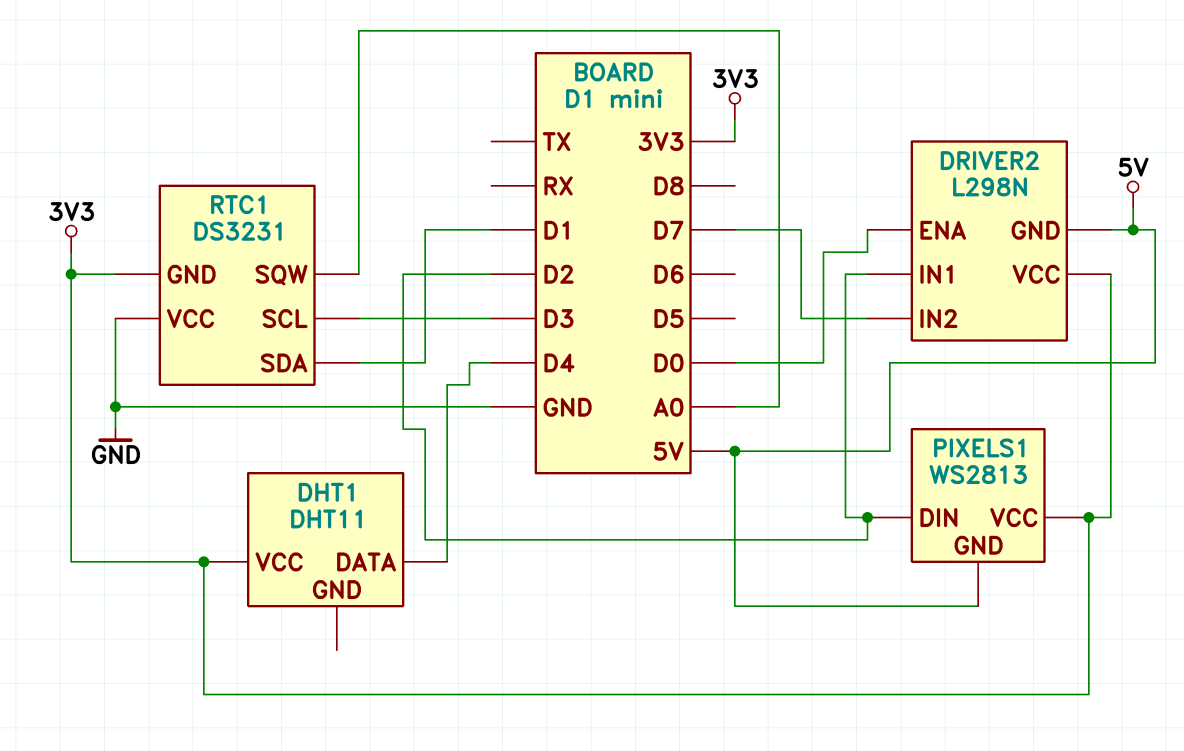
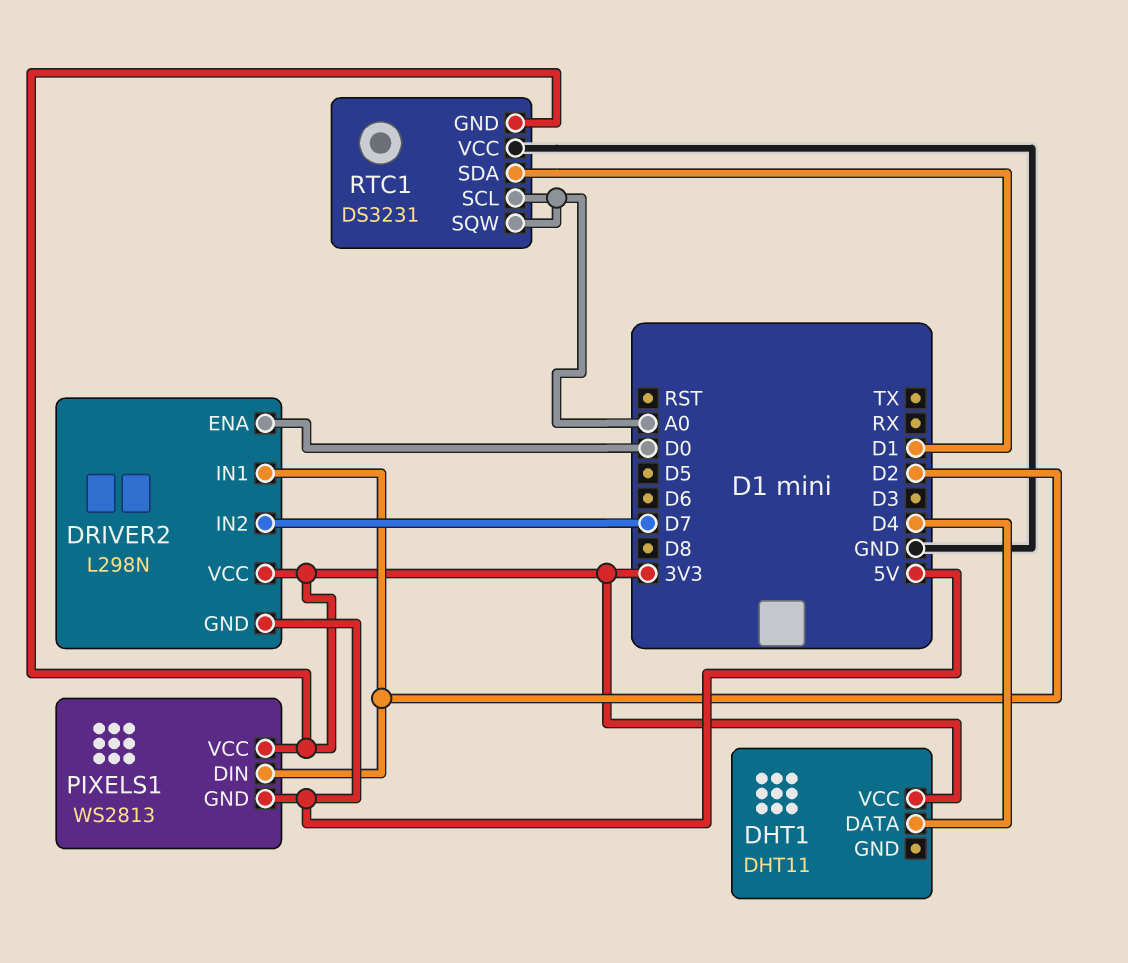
RTC1 pin SCL: D3 -> A0

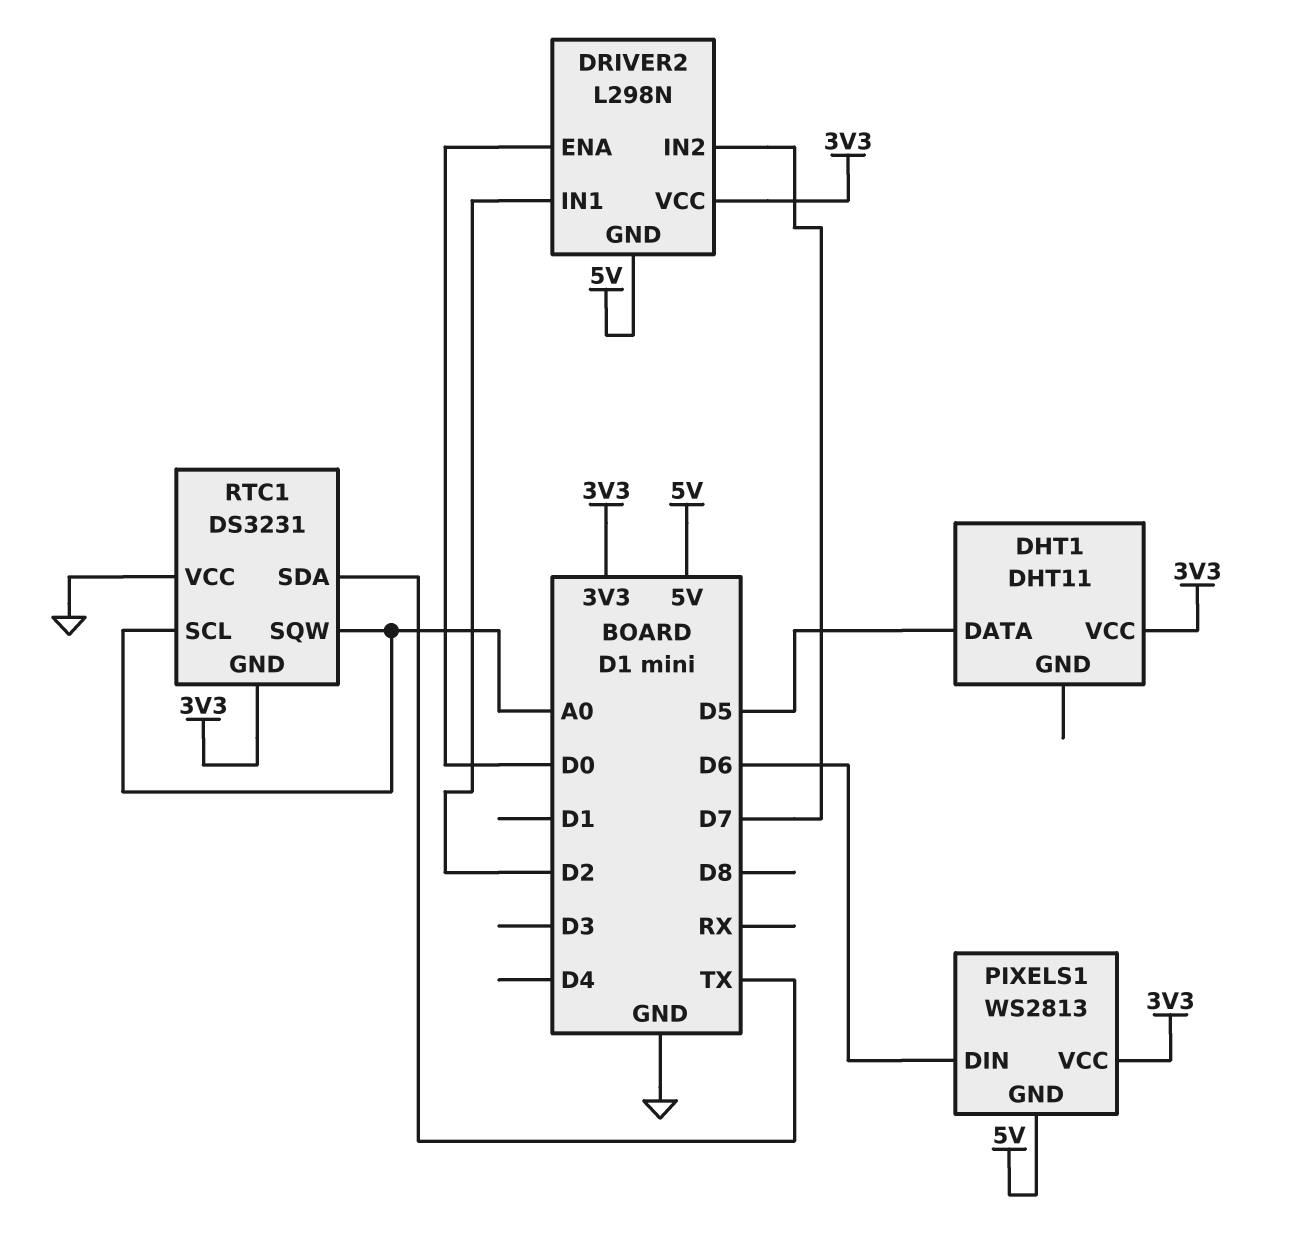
DHT1 pin DATA: D4 -> D5
PIXELS1 pin DIN: D2 -> D6
RTC1 pin SDA: D1 -> TX

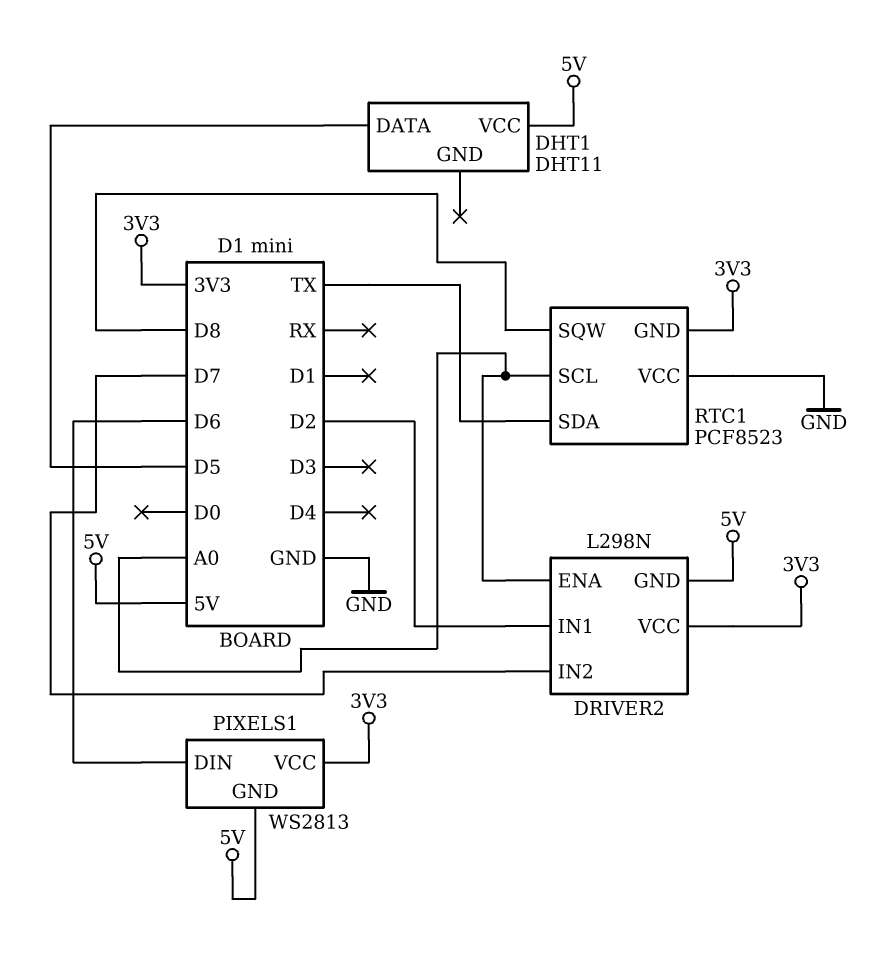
DHT1 pin VCC: 3V3 -> 5V
DRIVER2 pin ENA: D0 -> A0
RTC1: DS3231 -> PCF8523
RTC1 pin SQW: A0 -> D8

